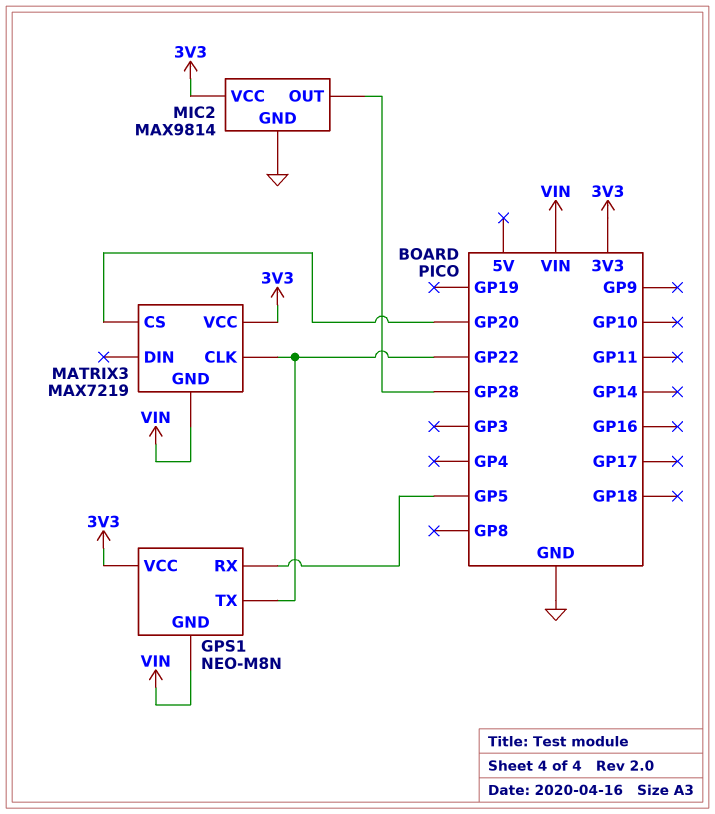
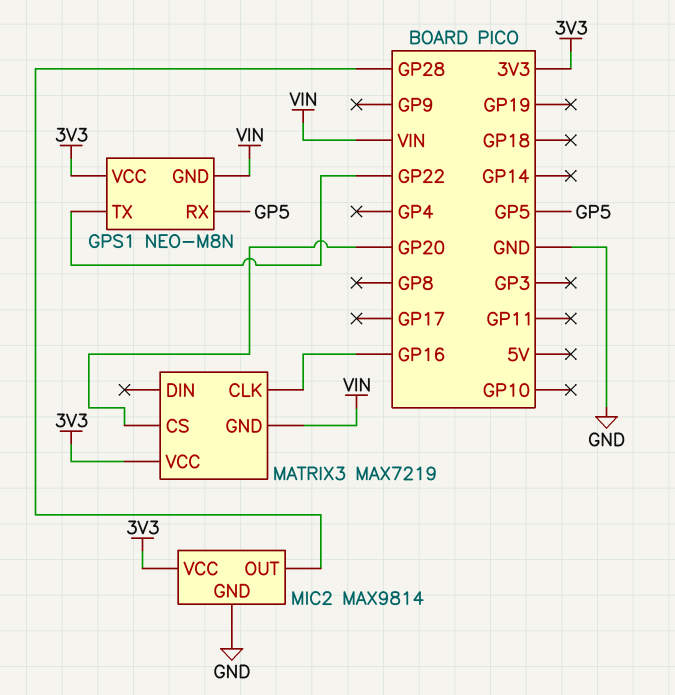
MATRIX3 pin CLK: GP22 -> GP16

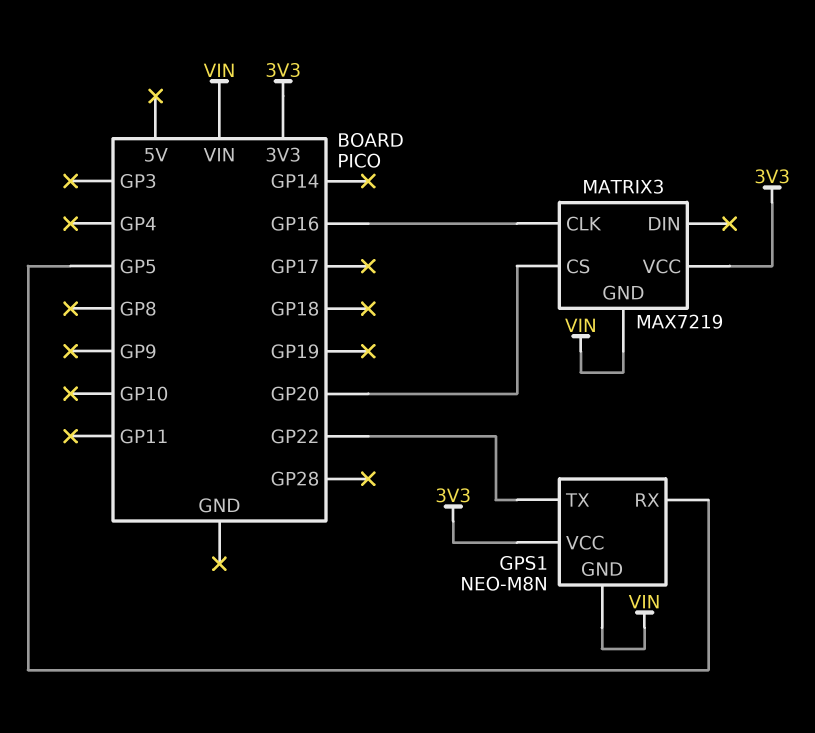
MIC2: MAX9814 -> none
MIC2 pin GND: GND -> none
MIC2 pin OUT: GP28 -> none
MIC2 pin VCC: 3V3 -> none

